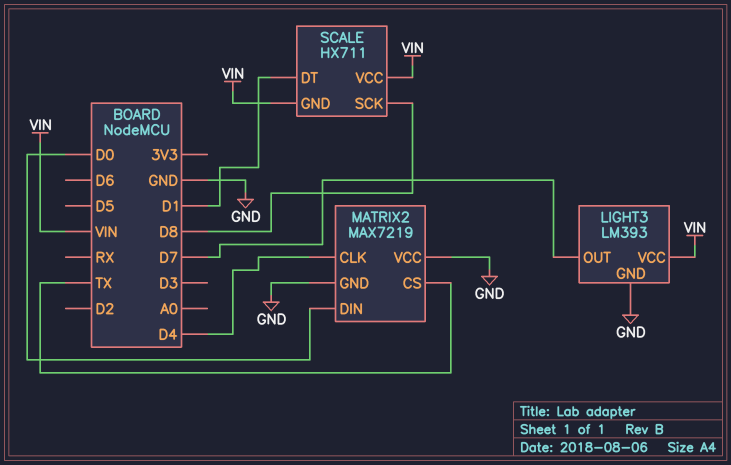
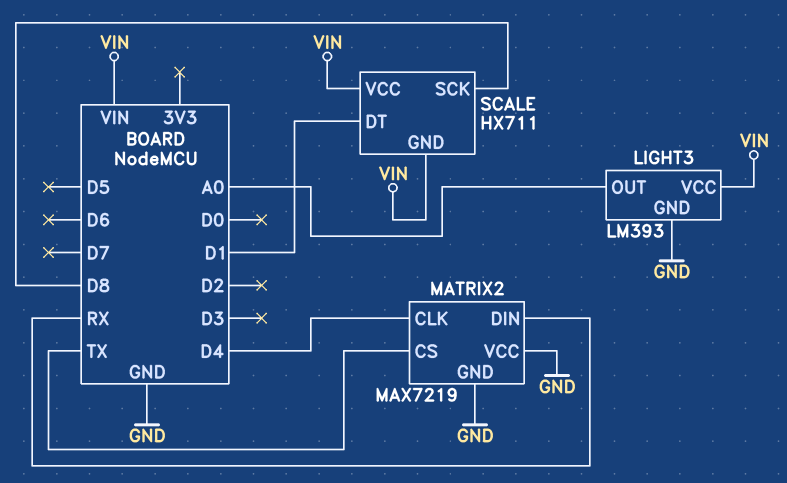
LIGHT3 pin OUT: D7 -> A0
MATRIX2 pin DIN: D0 -> RX

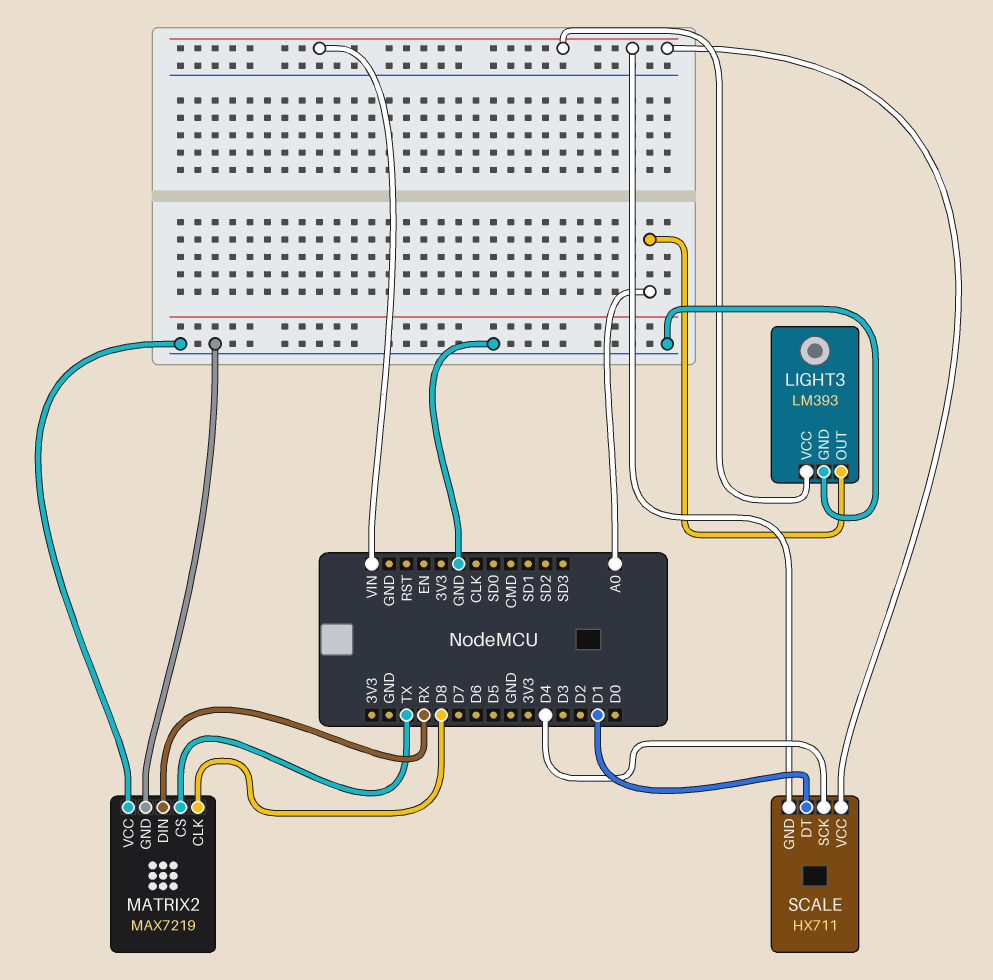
MATRIX2 pin CLK: D4 -> D8
SCALE pin SCK: D8 -> D4

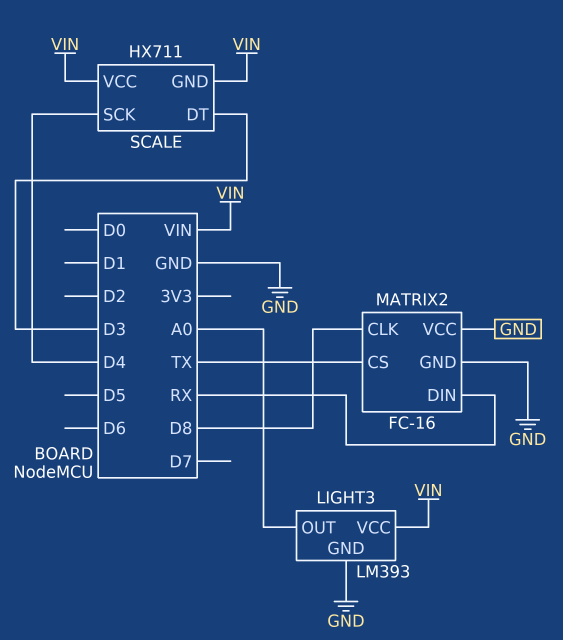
MATRIX2: MAX7219 -> FC-16
SCALE pin DT: D1 -> D3

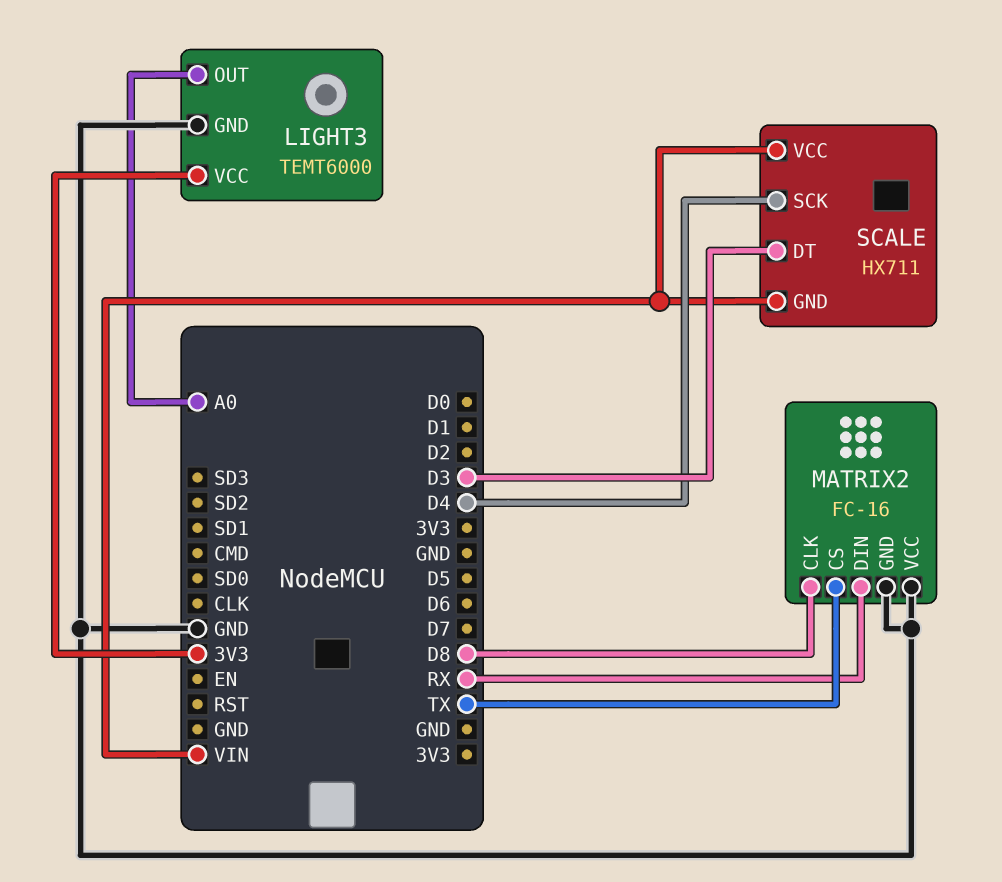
LIGHT3: LM393 -> TEMT6000
LIGHT3 pin VCC: VIN -> 3V3

